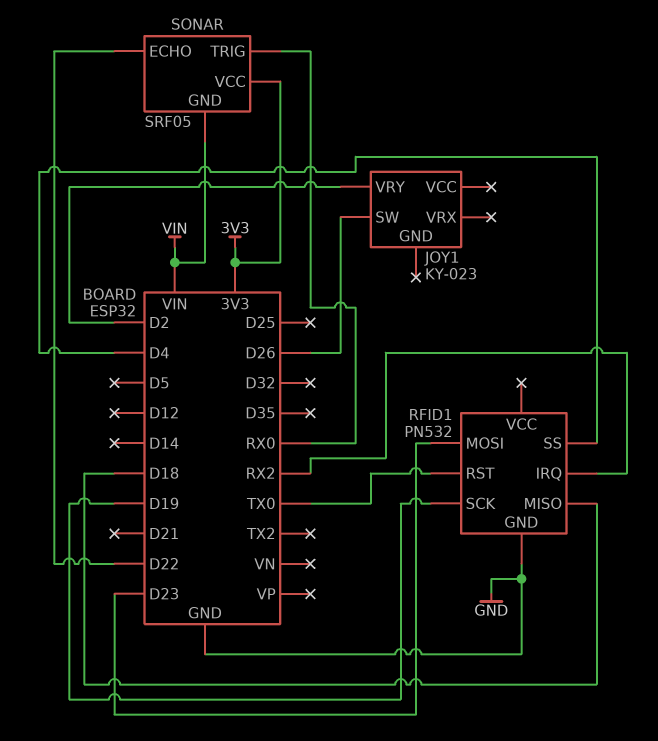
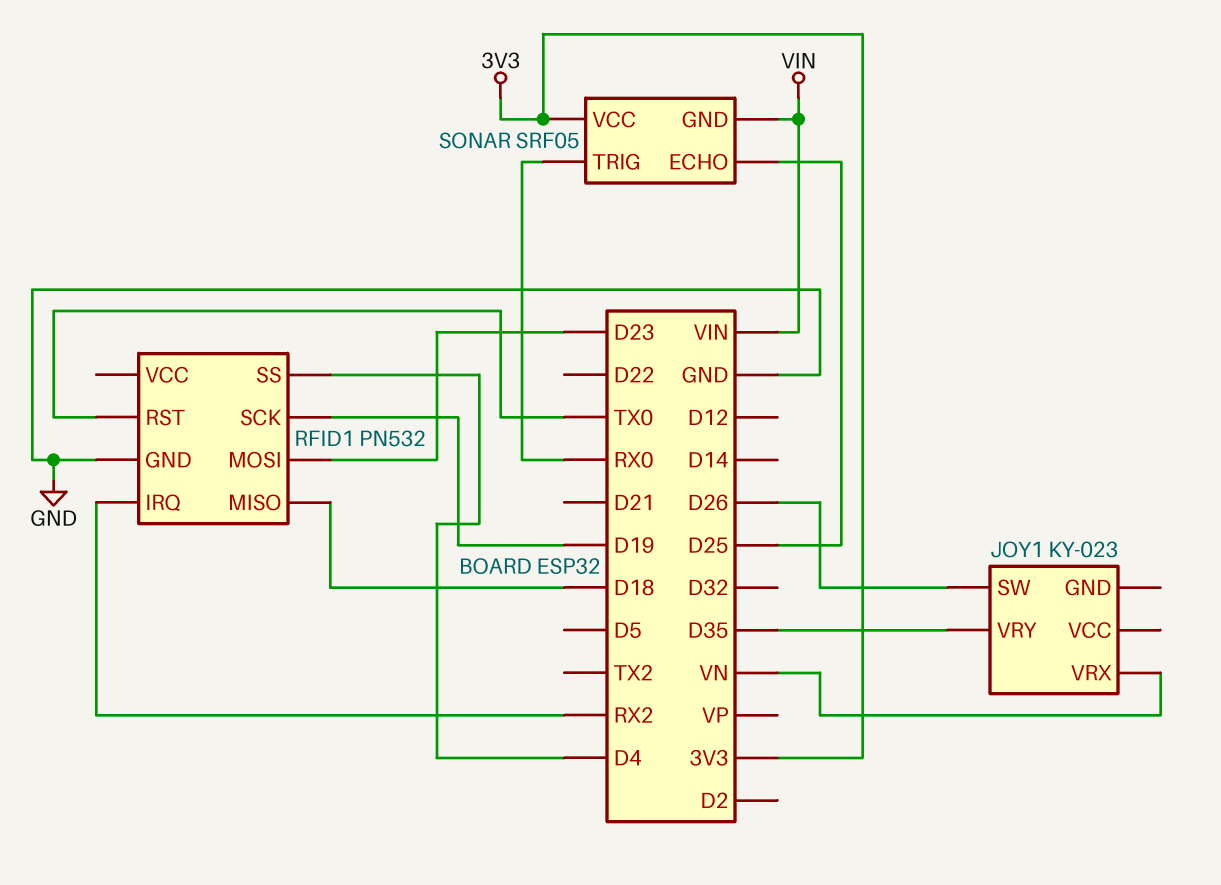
JOY1 pin VRX: none -> VN
JOY1 pin VRY: D2 -> D35
SONAR pin ECHO: D22 -> D25

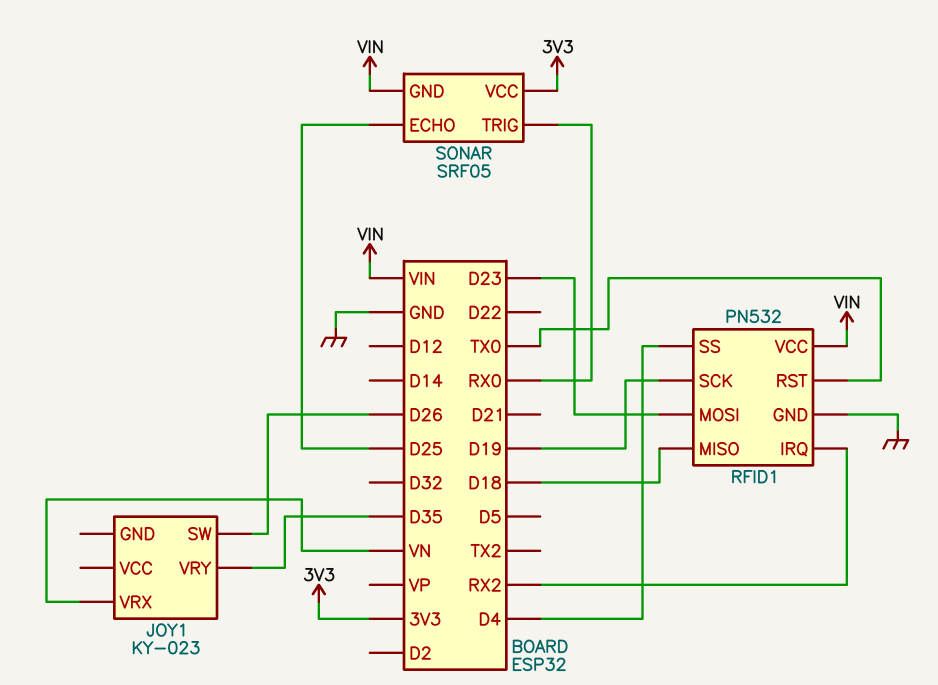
RFID1 pin VCC: none -> VIN

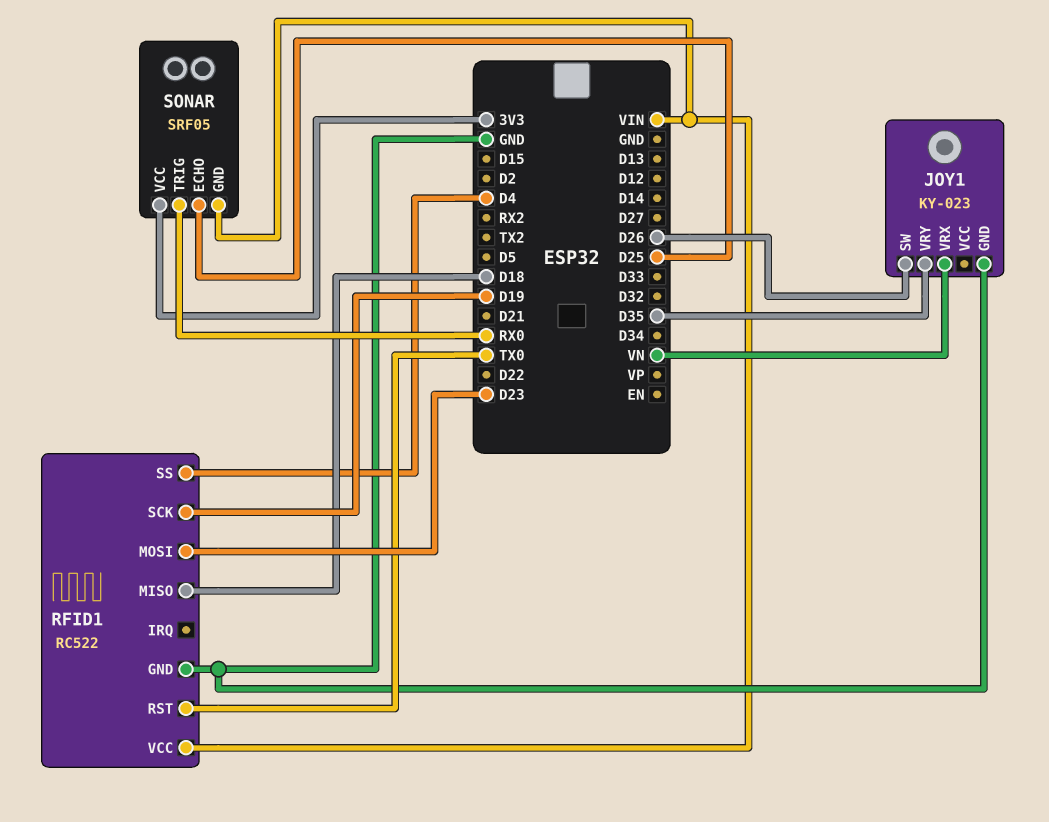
JOY1 pin GND: none -> GND
RFID1: PN532 -> RC522
RFID1 pin IRQ: RX2 -> none

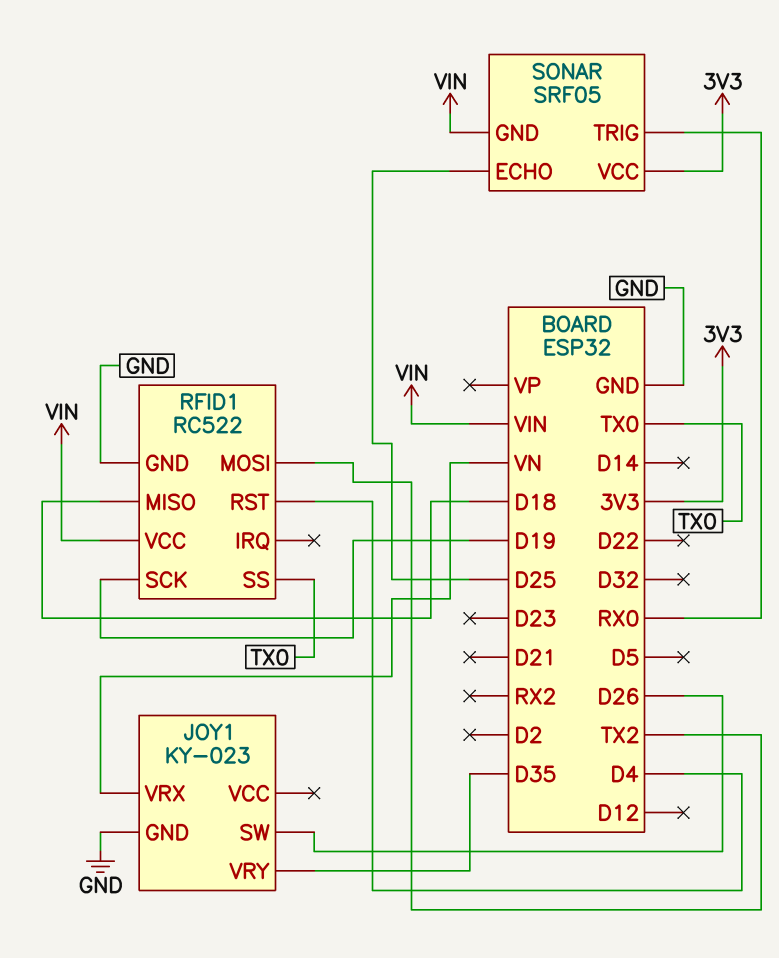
RFID1 pin MOSI: D23 -> TX2
RFID1 pin RST: TX0 -> D4
RFID1 pin SS: D4 -> TX0

